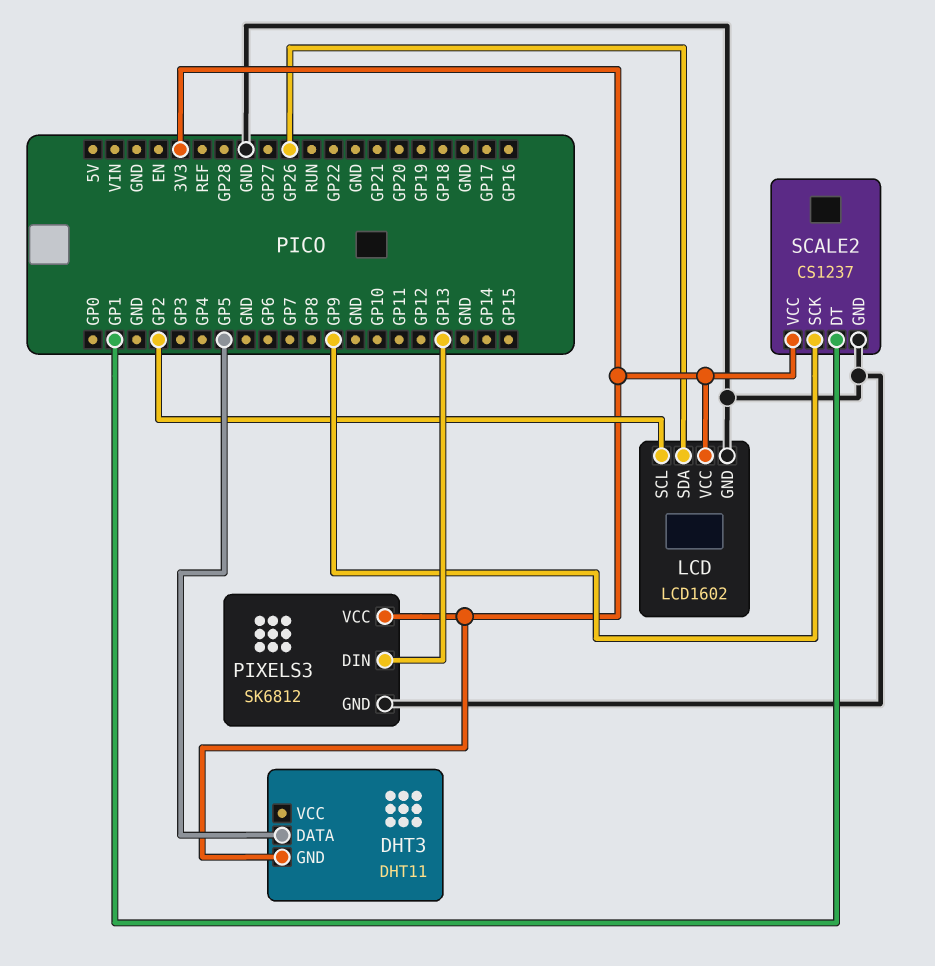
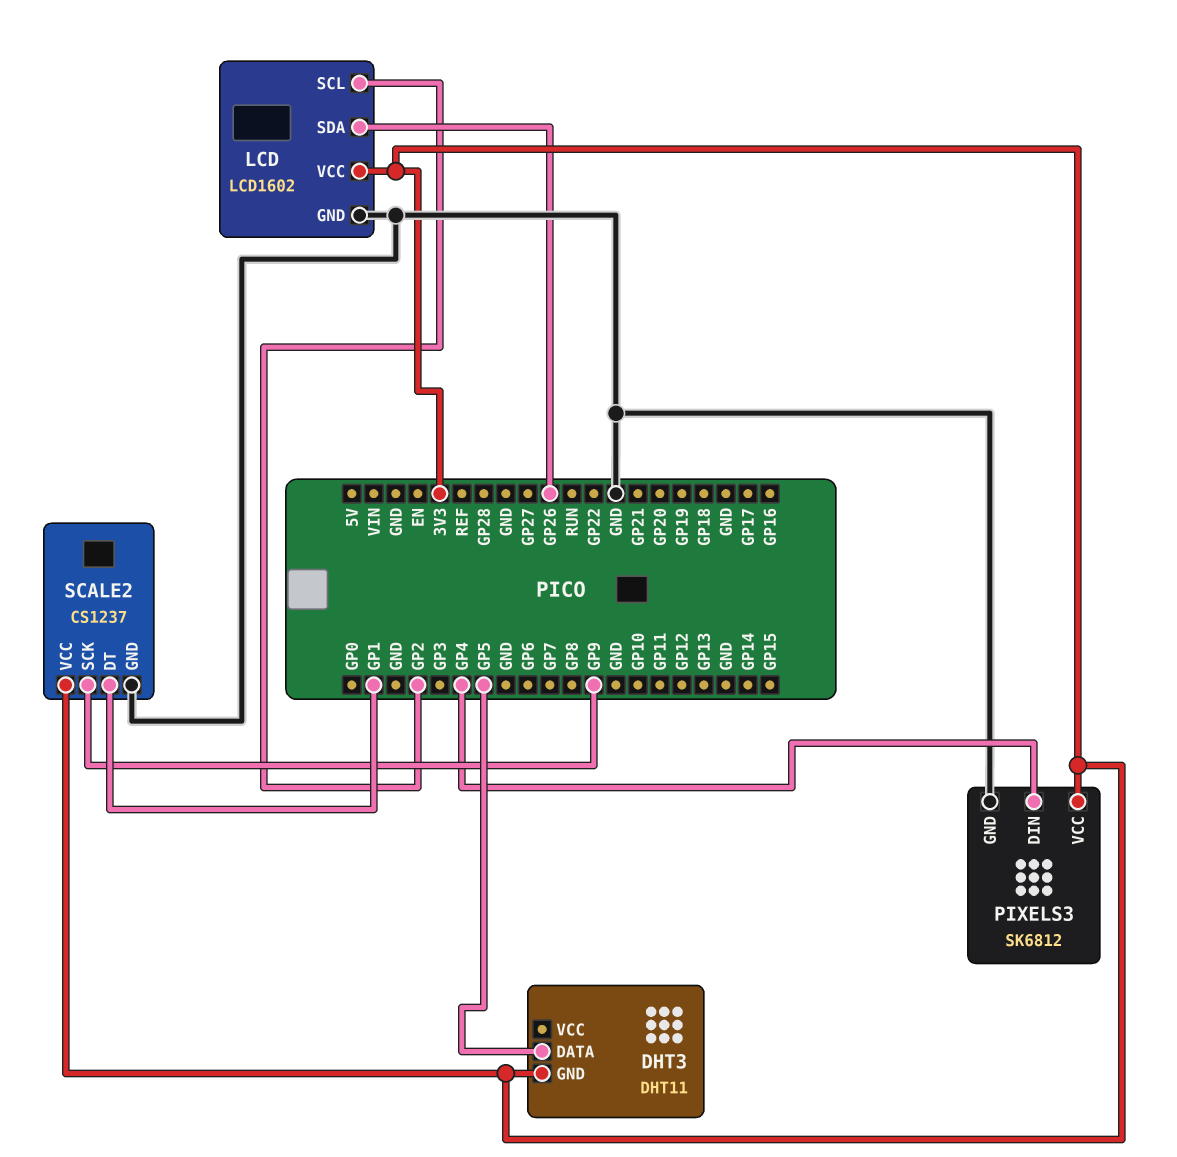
PIXELS3 pin DIN: GP13 -> GP4

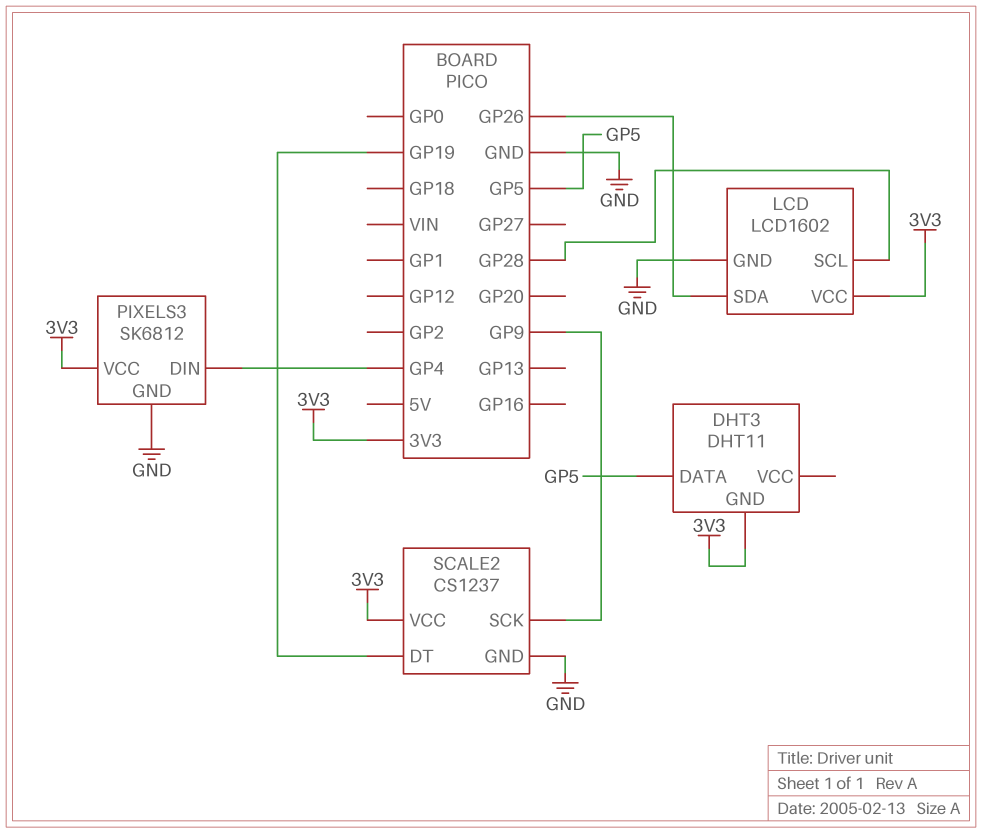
LCD pin SCL: GP2 -> GP28
SCALE2 pin DT: GP1 -> GP19

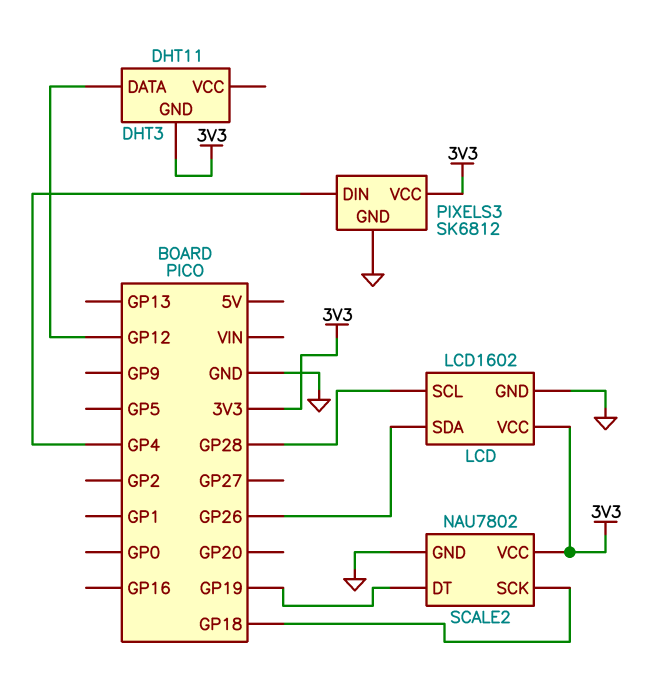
DHT3 pin DATA: GP5 -> GP12
SCALE2: CS1237 -> NAU7802
SCALE2 pin SCK: GP9 -> GP18

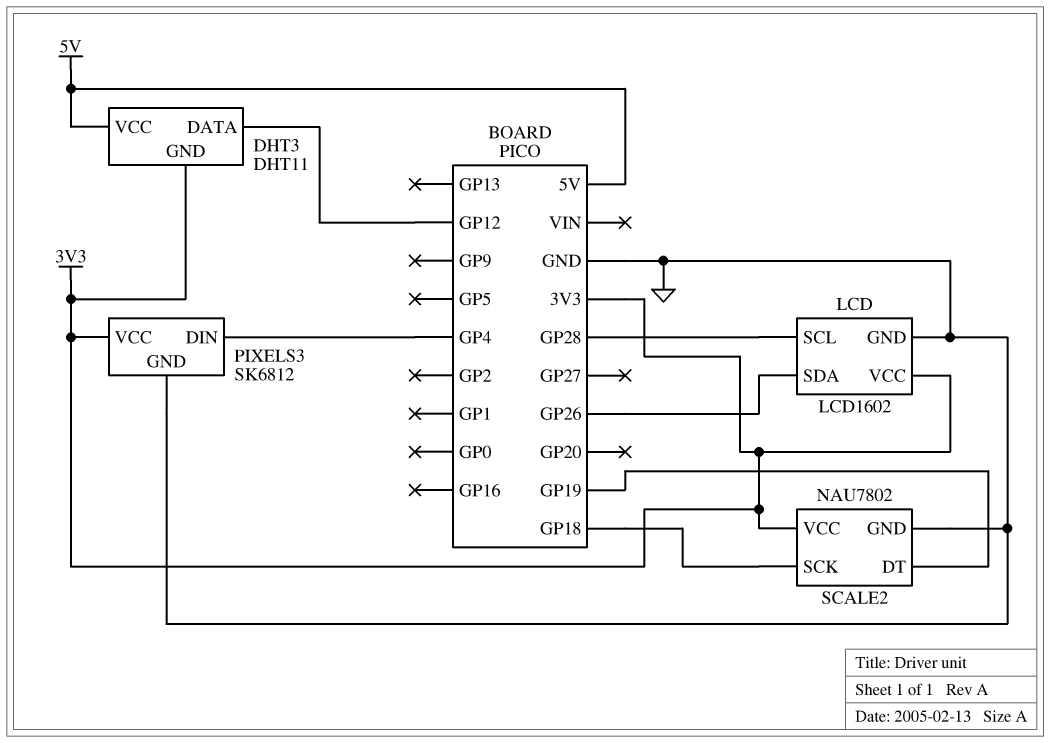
DHT3 pin VCC: none -> 5V

